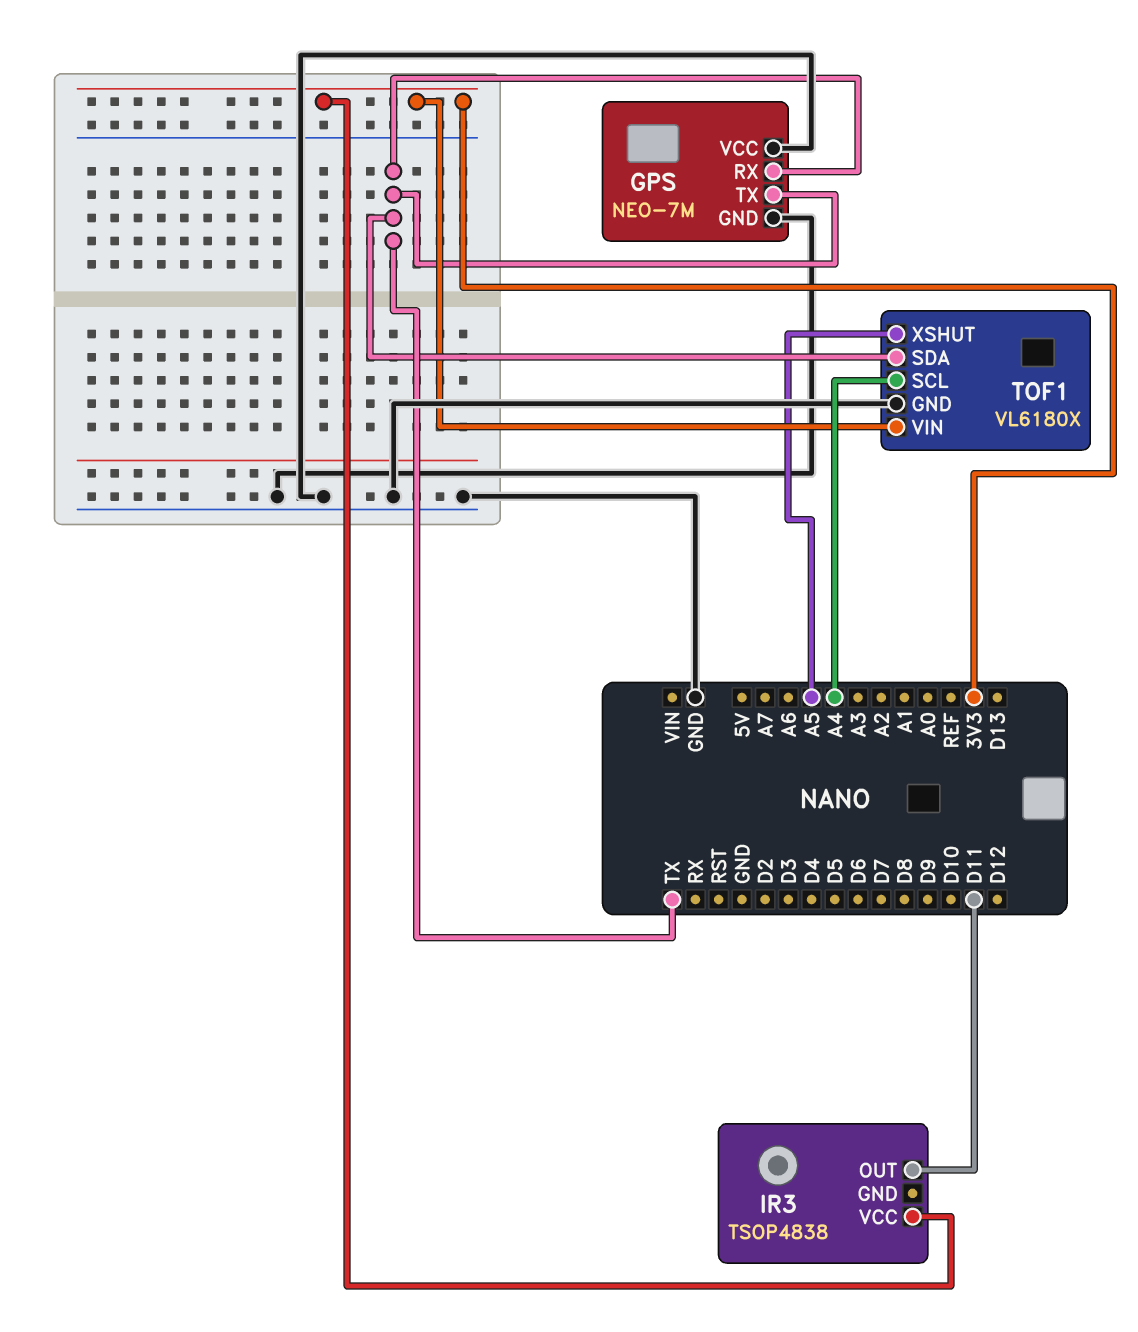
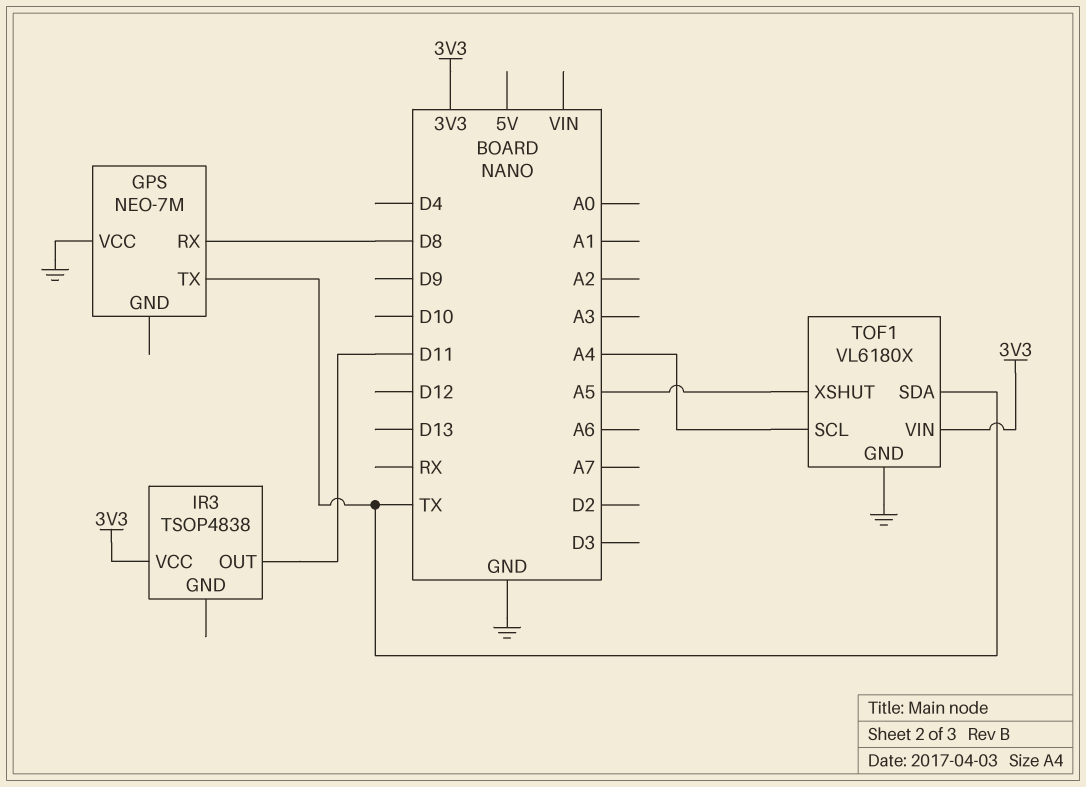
GPS pin GND: GND -> none
GPS pin RX: TX -> D8

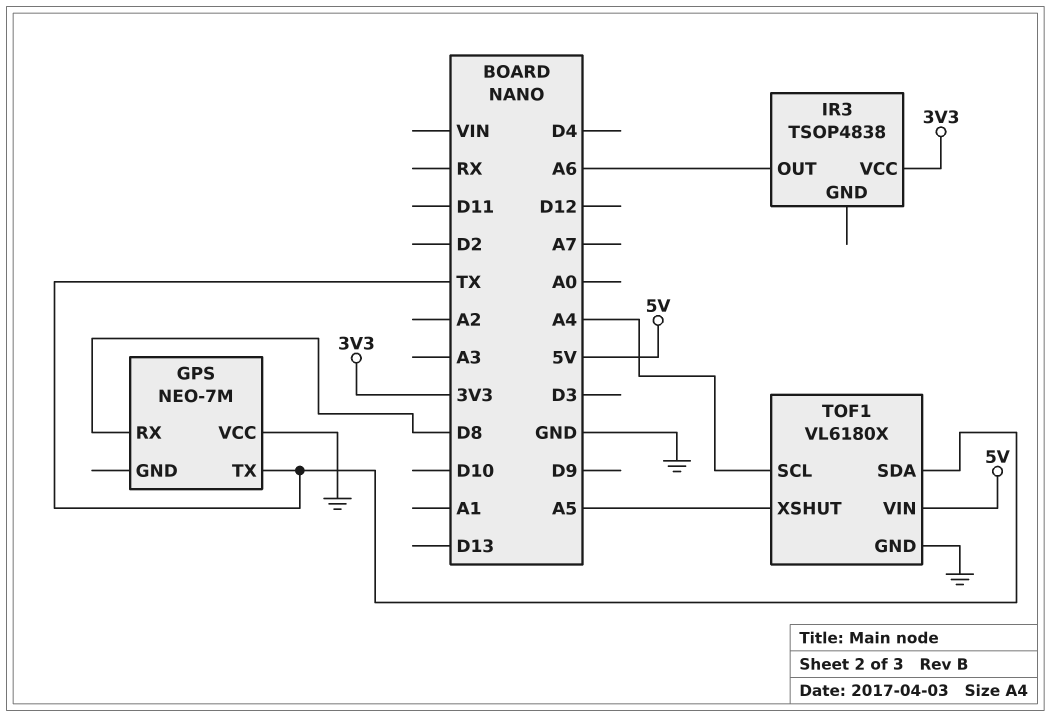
IR3 pin OUT: D11 -> A6
TOF1 pin VIN: 3V3 -> 5V

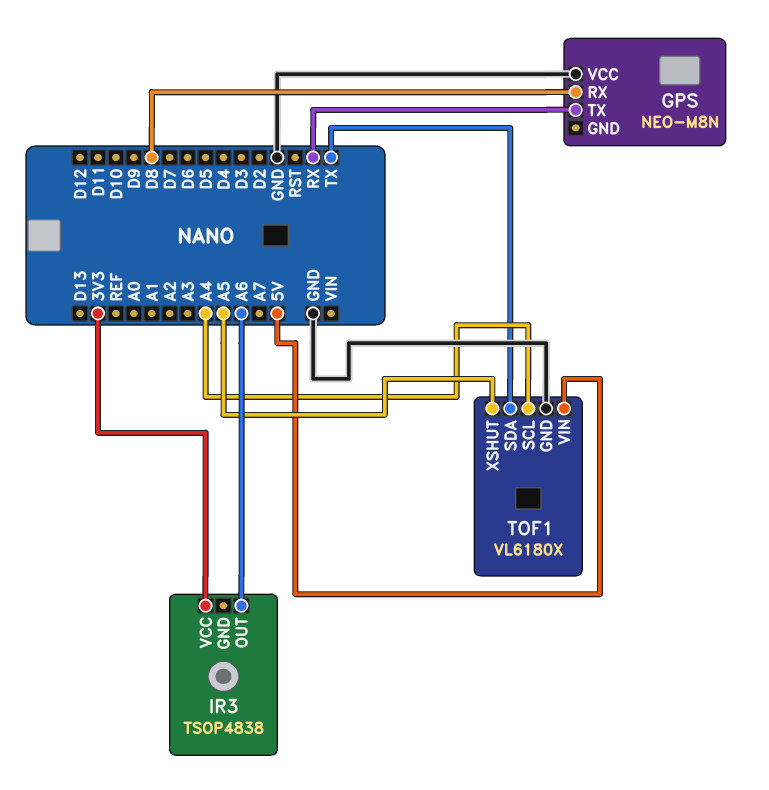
GPS: NEO-7M -> NEO-M8N
GPS pin TX: TX -> RX

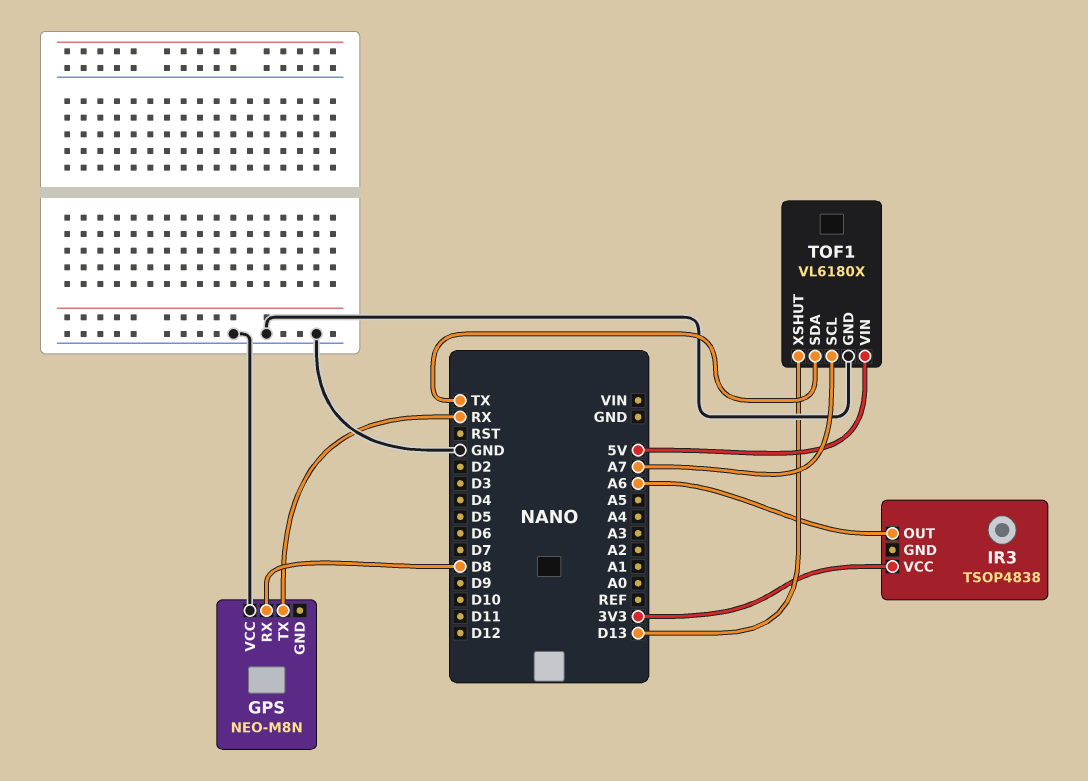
TOF1 pin SCL: A4 -> A7
TOF1 pin XSHUT: A5 -> D13

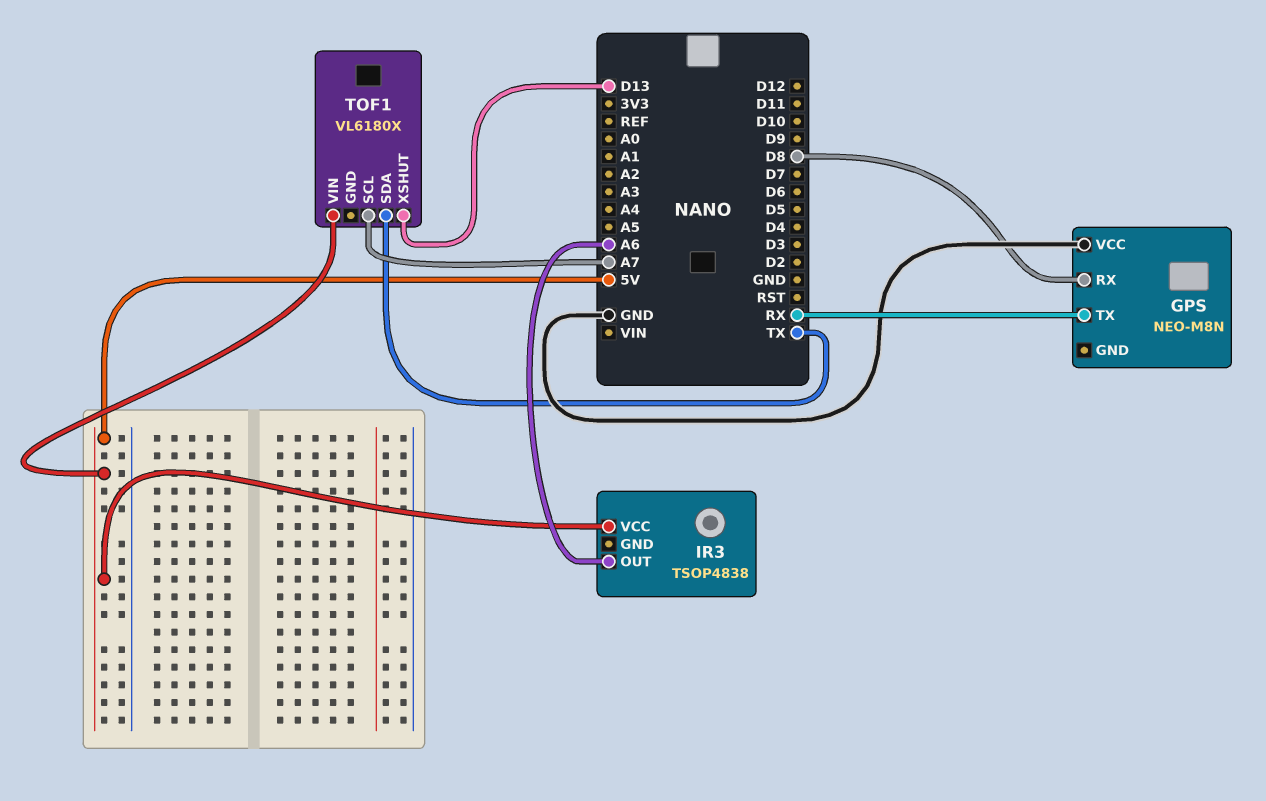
IR3 pin VCC: 3V3 -> 5V
TOF1 pin GND: GND -> none

